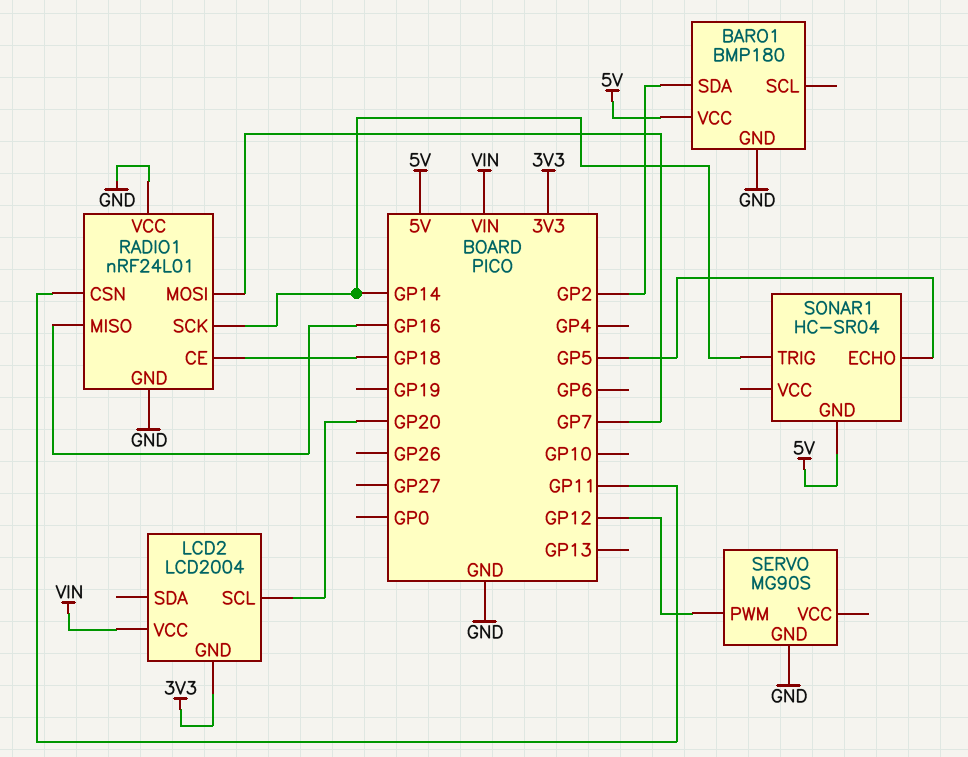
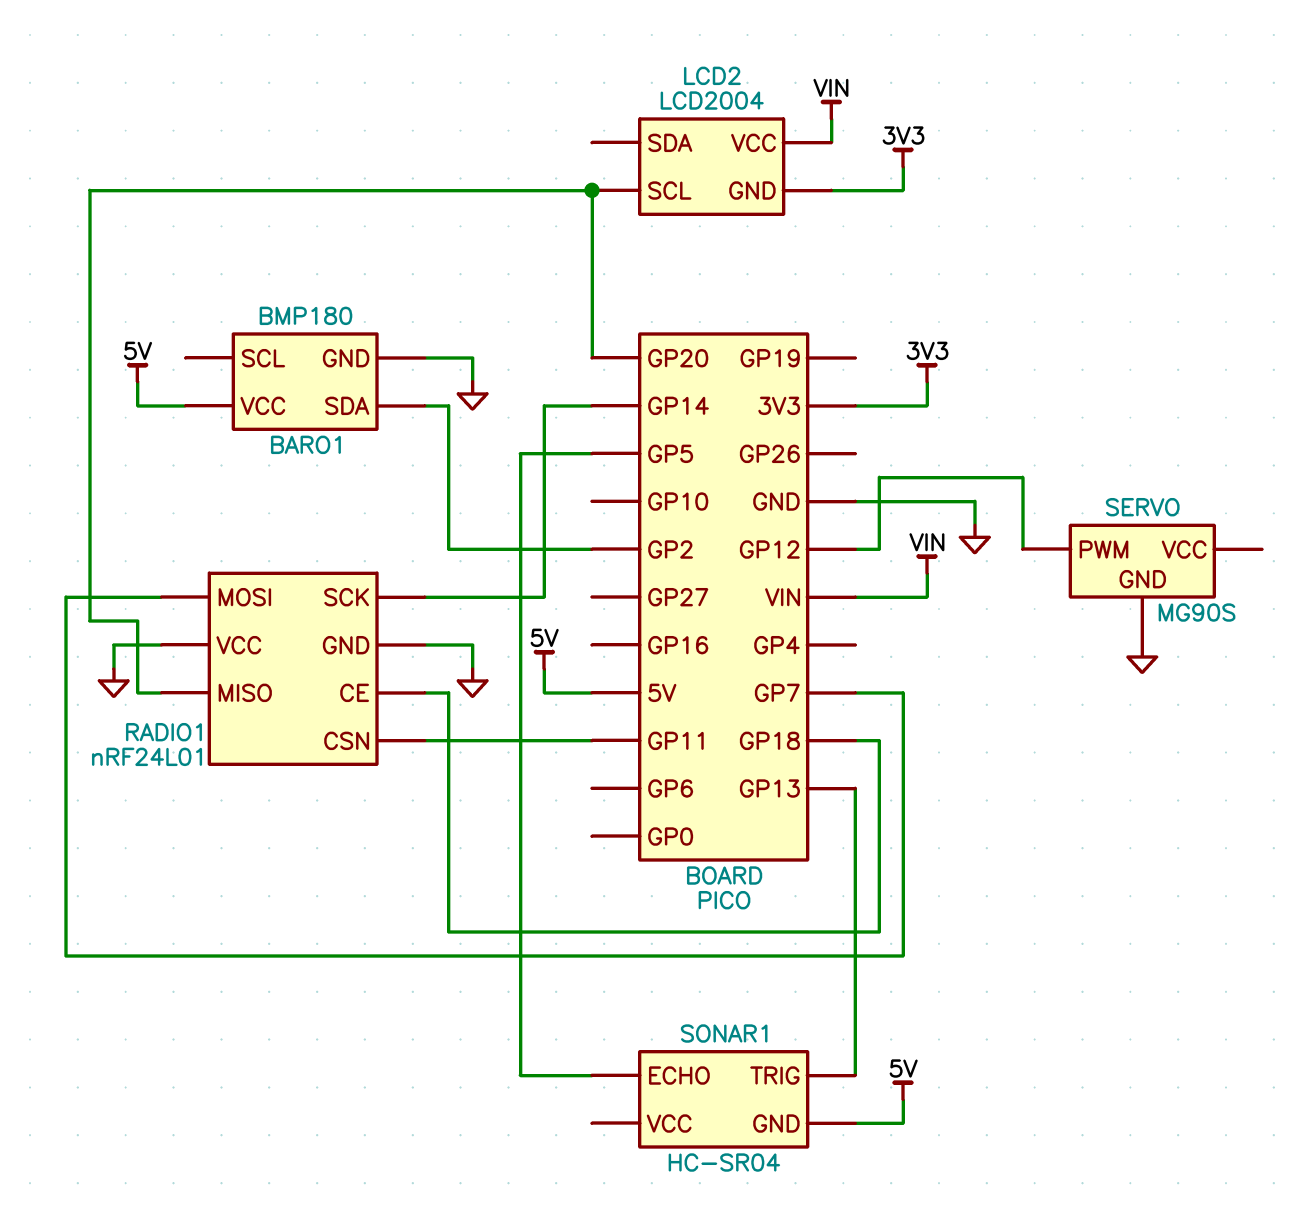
RADIO1 pin MISO: GP16 -> GP20
SONAR1 pin TRIG: GP14 -> GP13

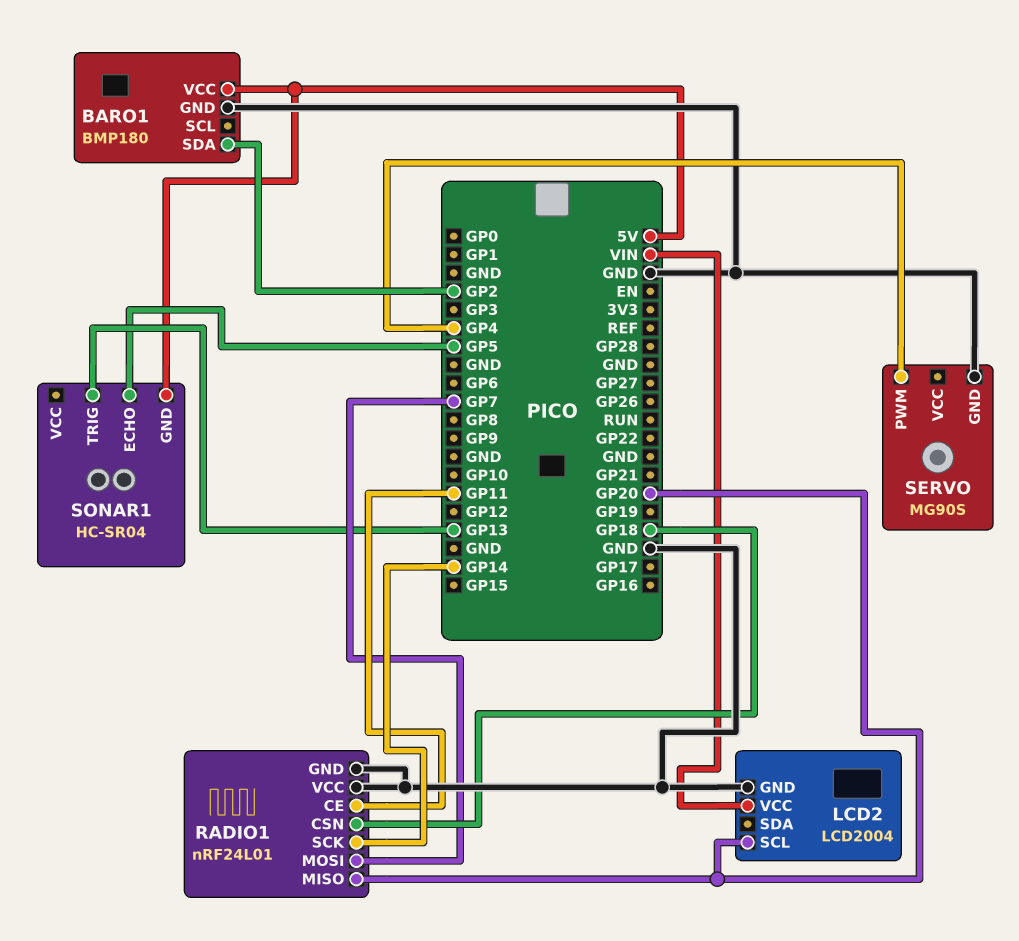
LCD2 pin GND: 3V3 -> GND
RADIO1 pin CE: GP18 -> GP11
RADIO1 pin CSN: GP11 -> GP18
SERVO pin PWM: GP12 -> GP4

